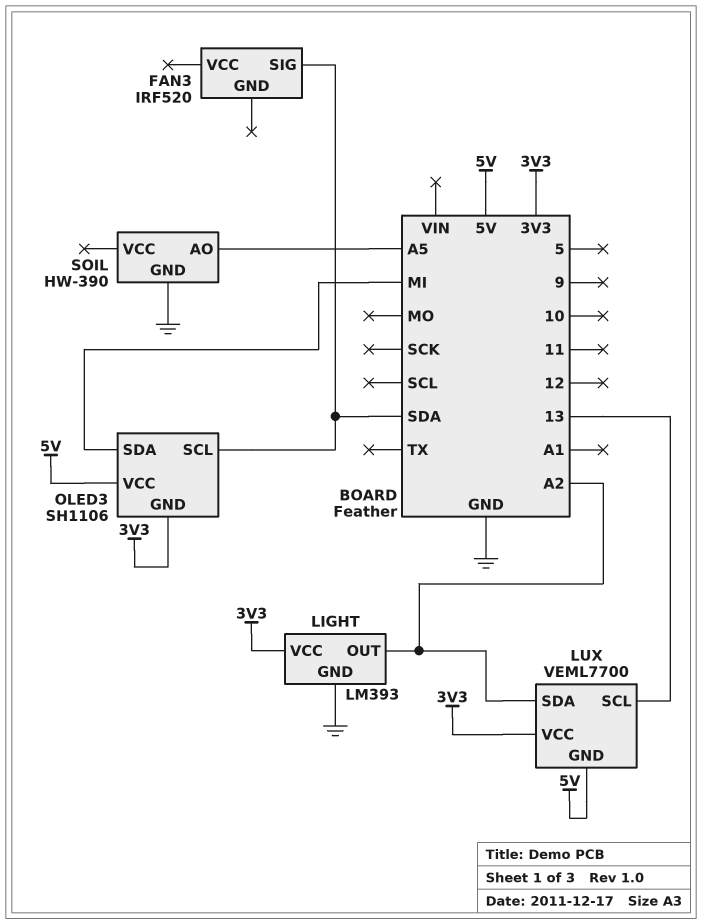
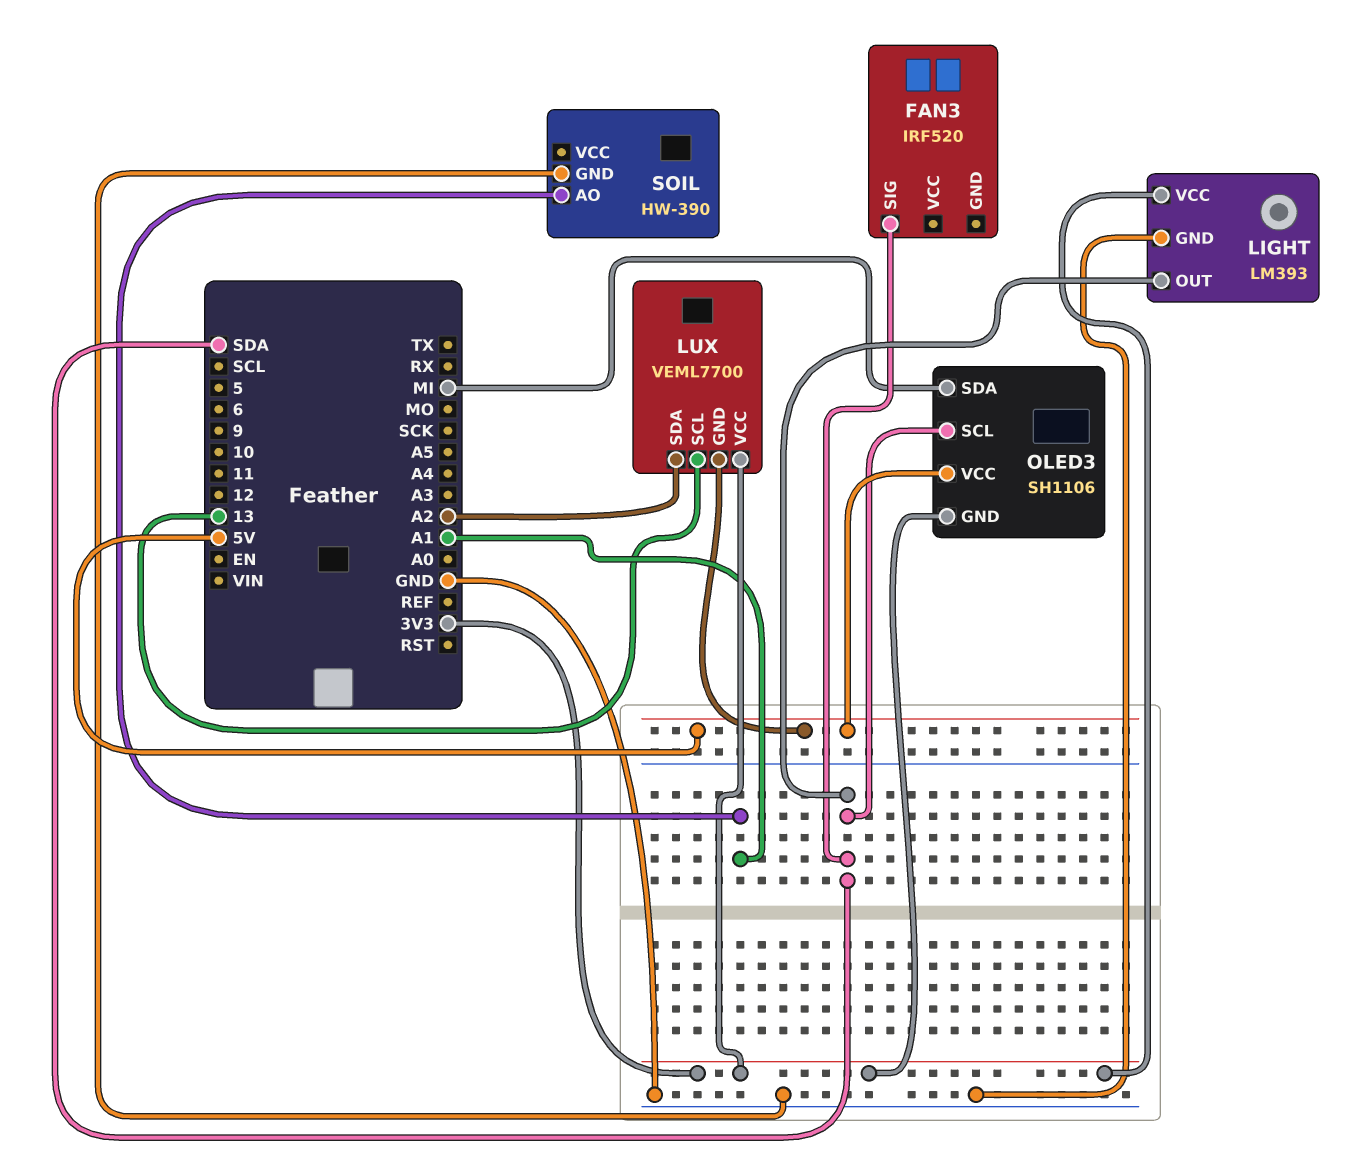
LIGHT pin OUT: A2 -> SDA
SOIL pin AO: A5 -> A1

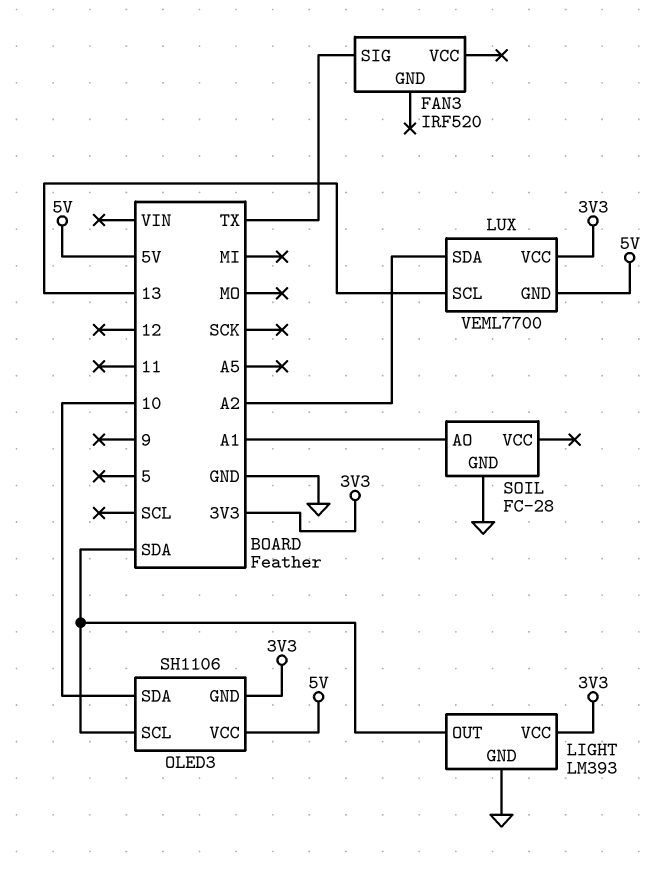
FAN3 pin SIG: SDA -> TX
OLED3 pin SDA: MI -> 10
SOIL: HW-390 -> FC-28

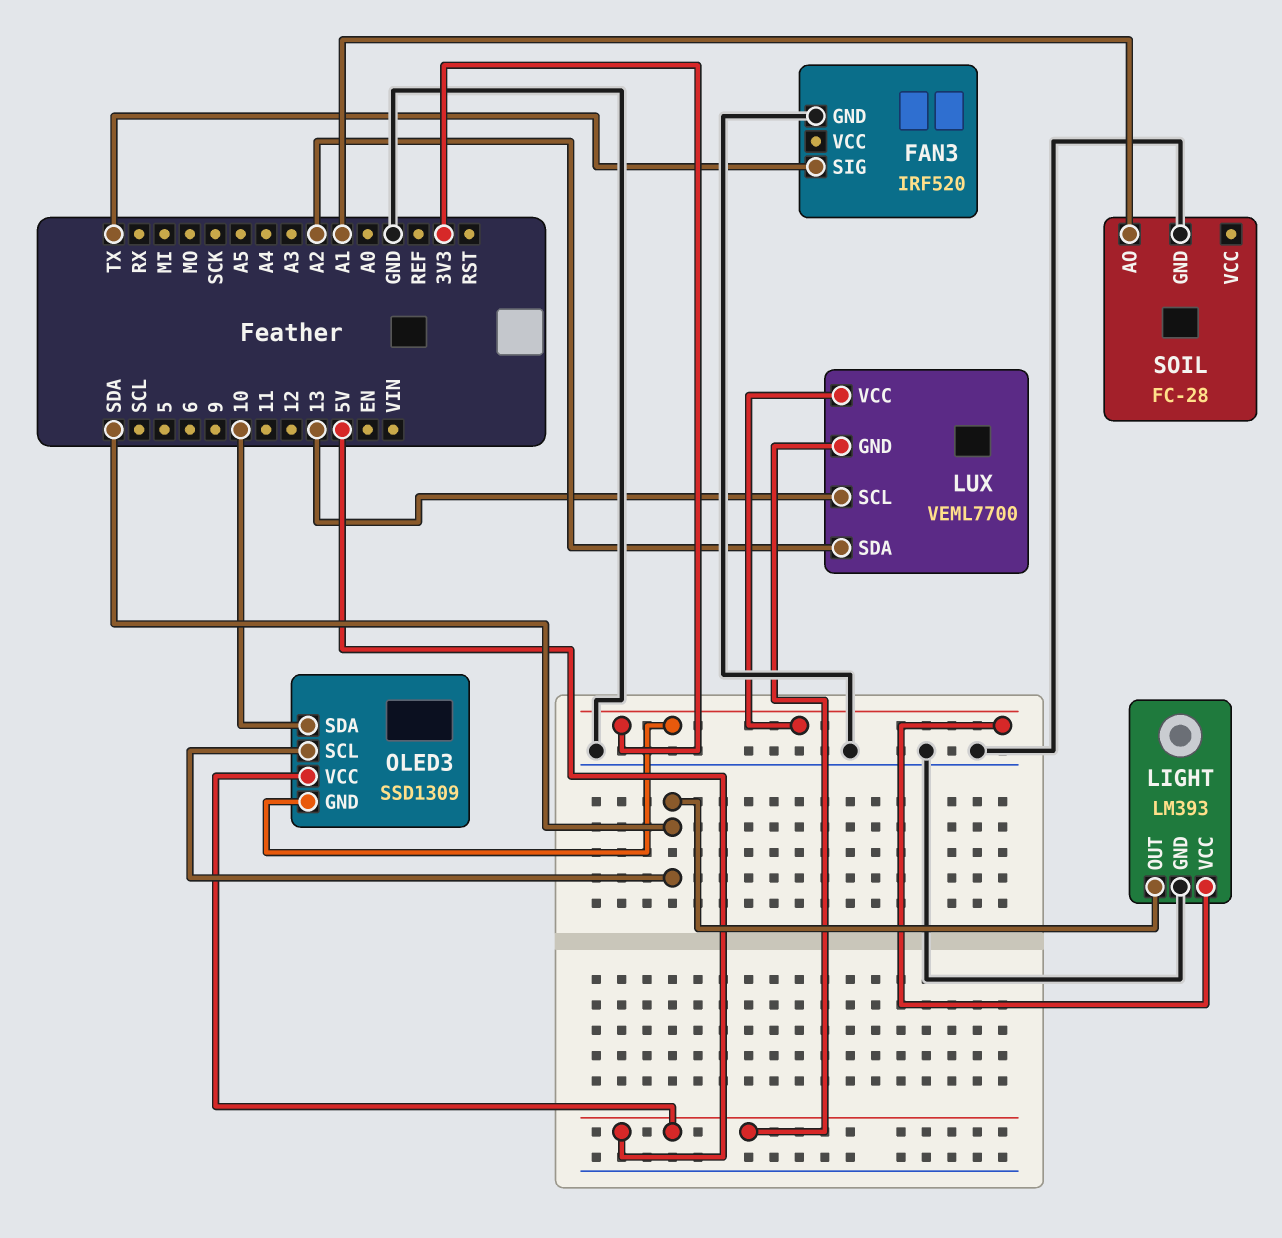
FAN3 pin GND: none -> GND
OLED3: SH1106 -> SSD1309

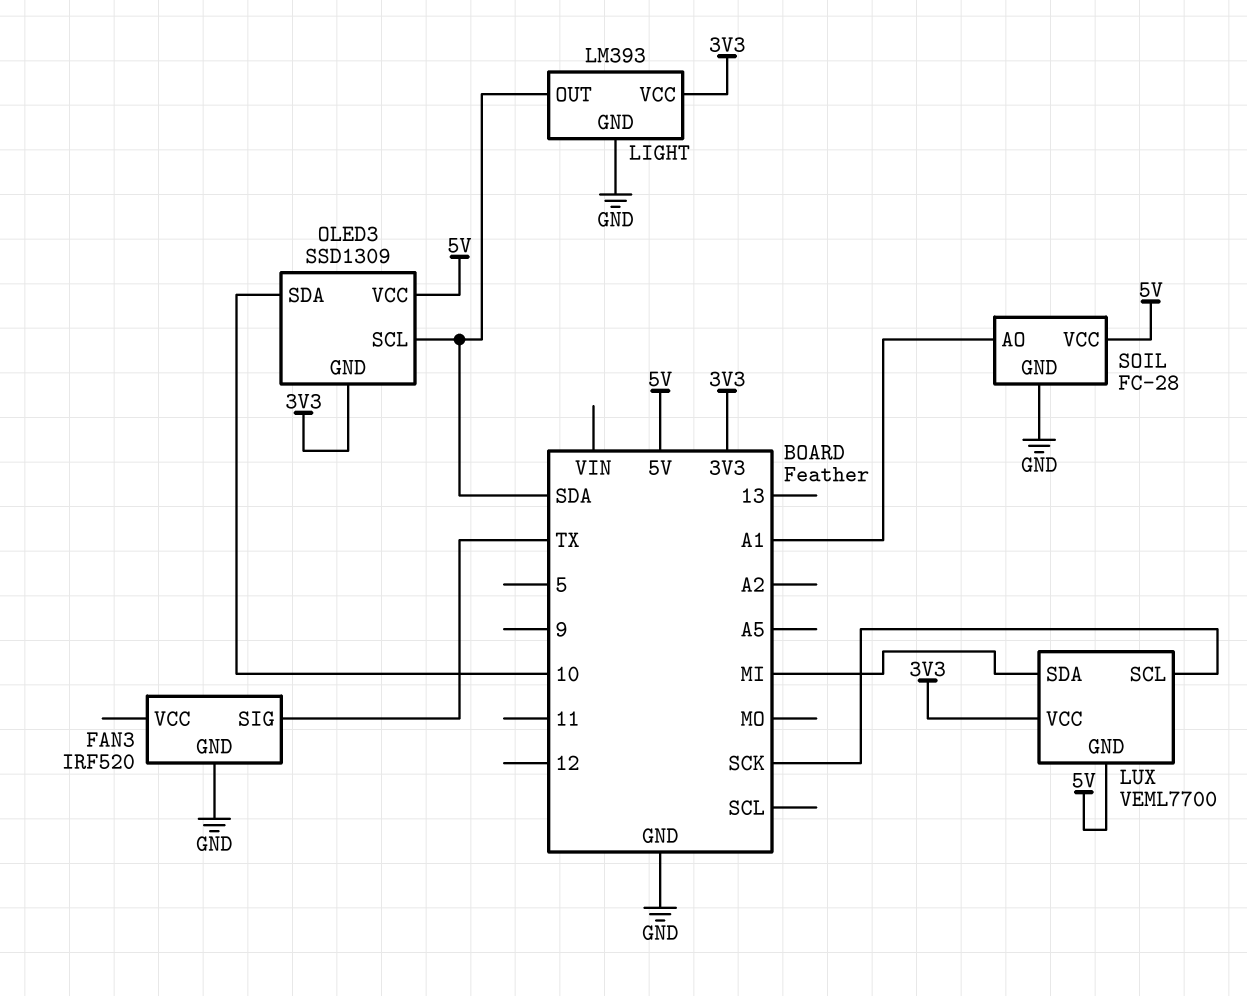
LUX pin SCL: 13 -> SCK
LUX pin SDA: A2 -> MI
SOIL pin VCC: none -> 5V

